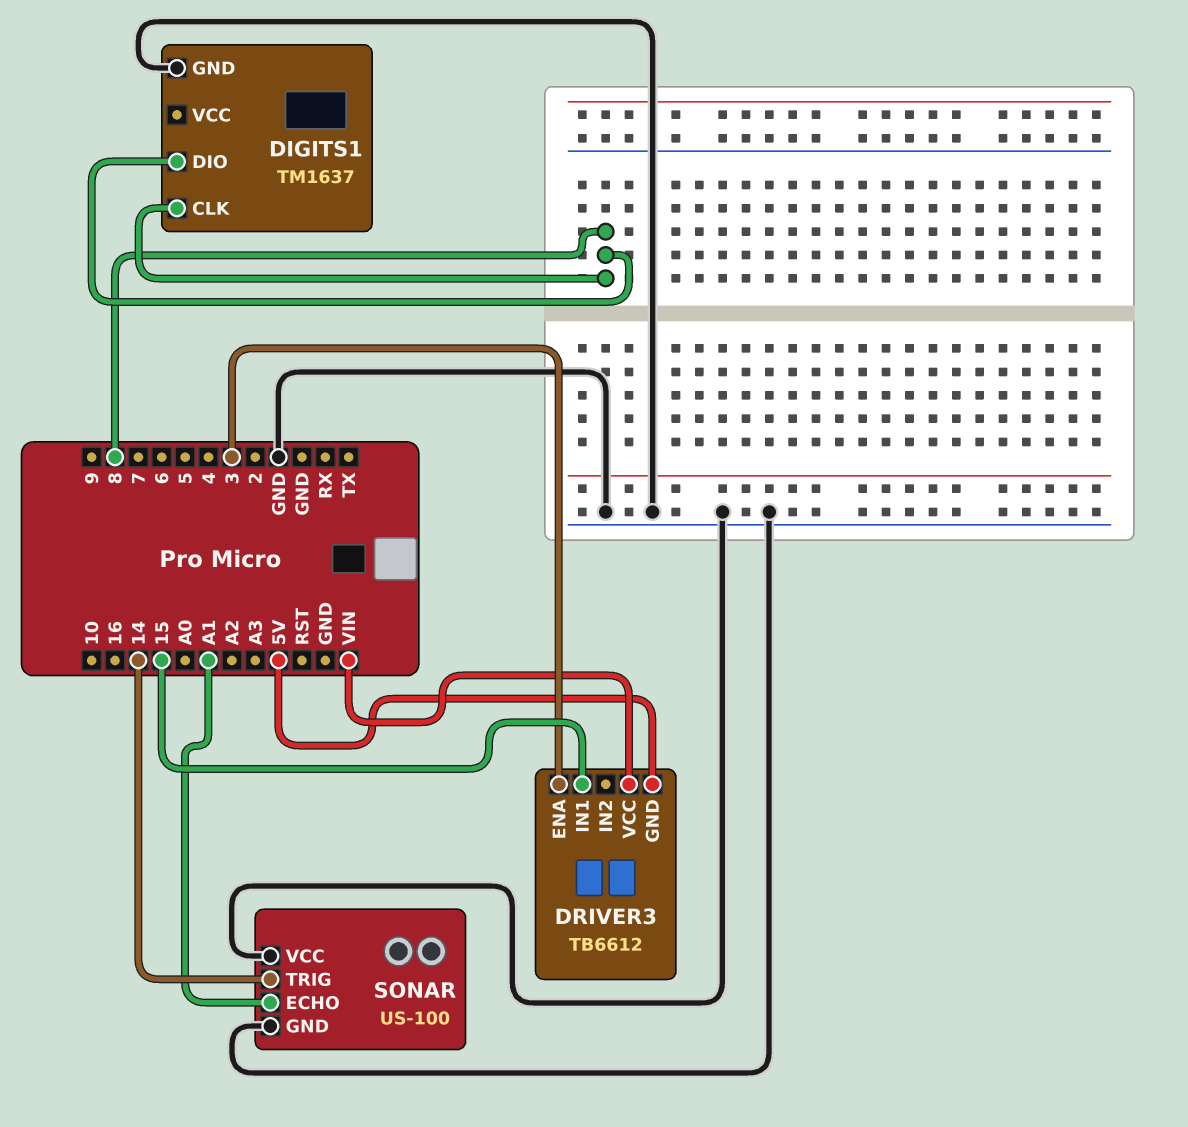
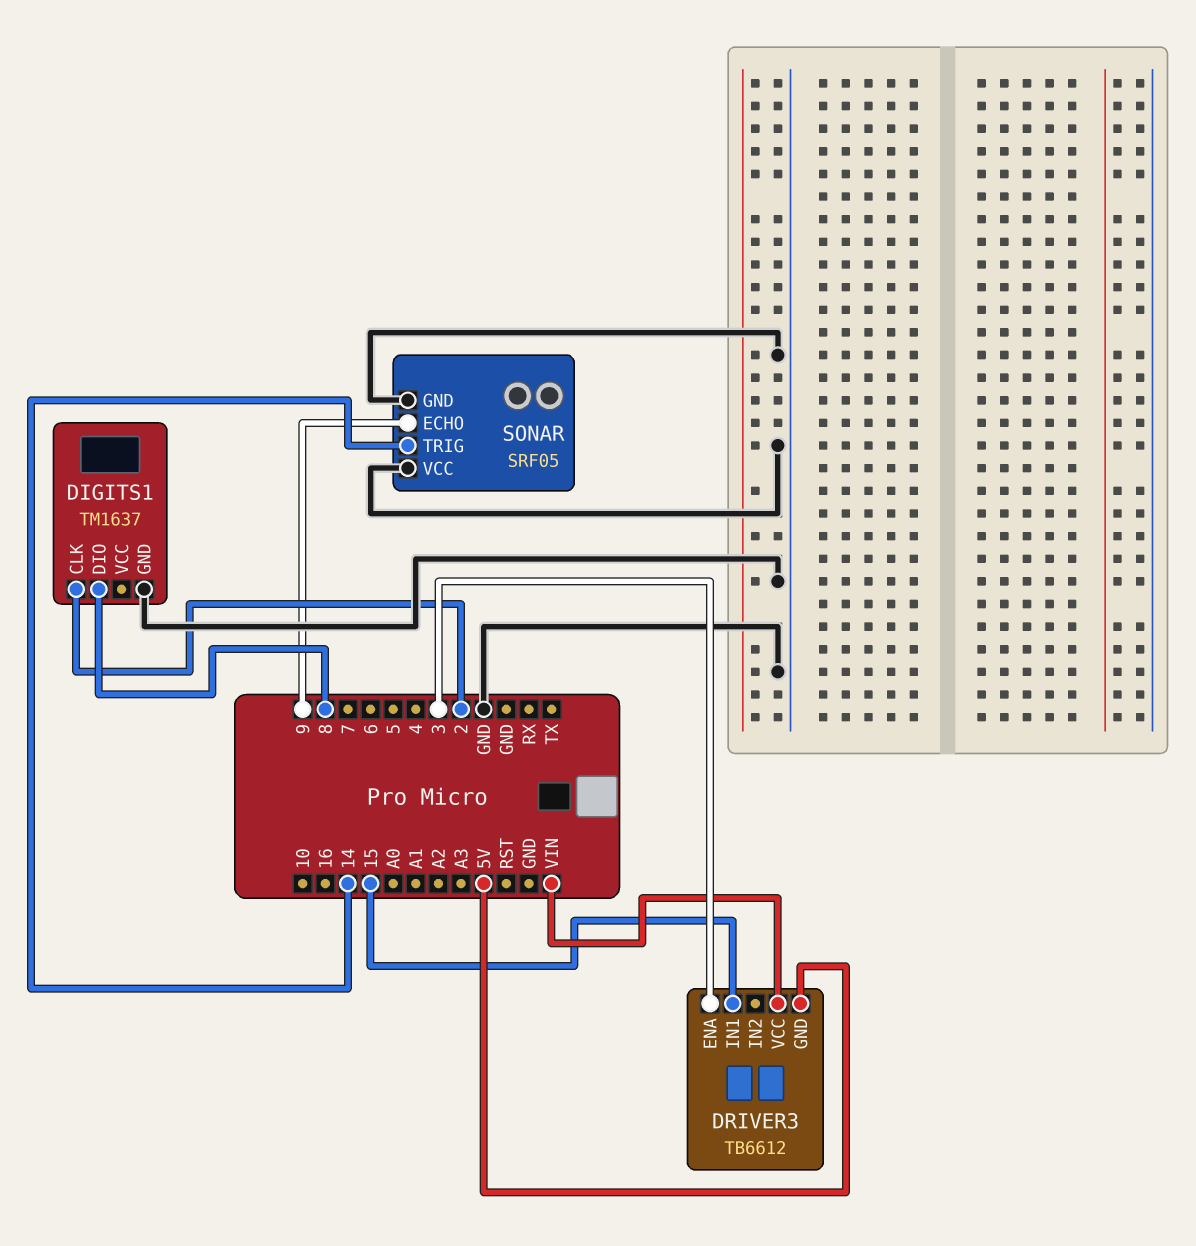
DIGITS1 pin CLK: 8 -> 2
SONAR: US-100 -> SRF05
SONAR pin ECHO: A1 -> 9

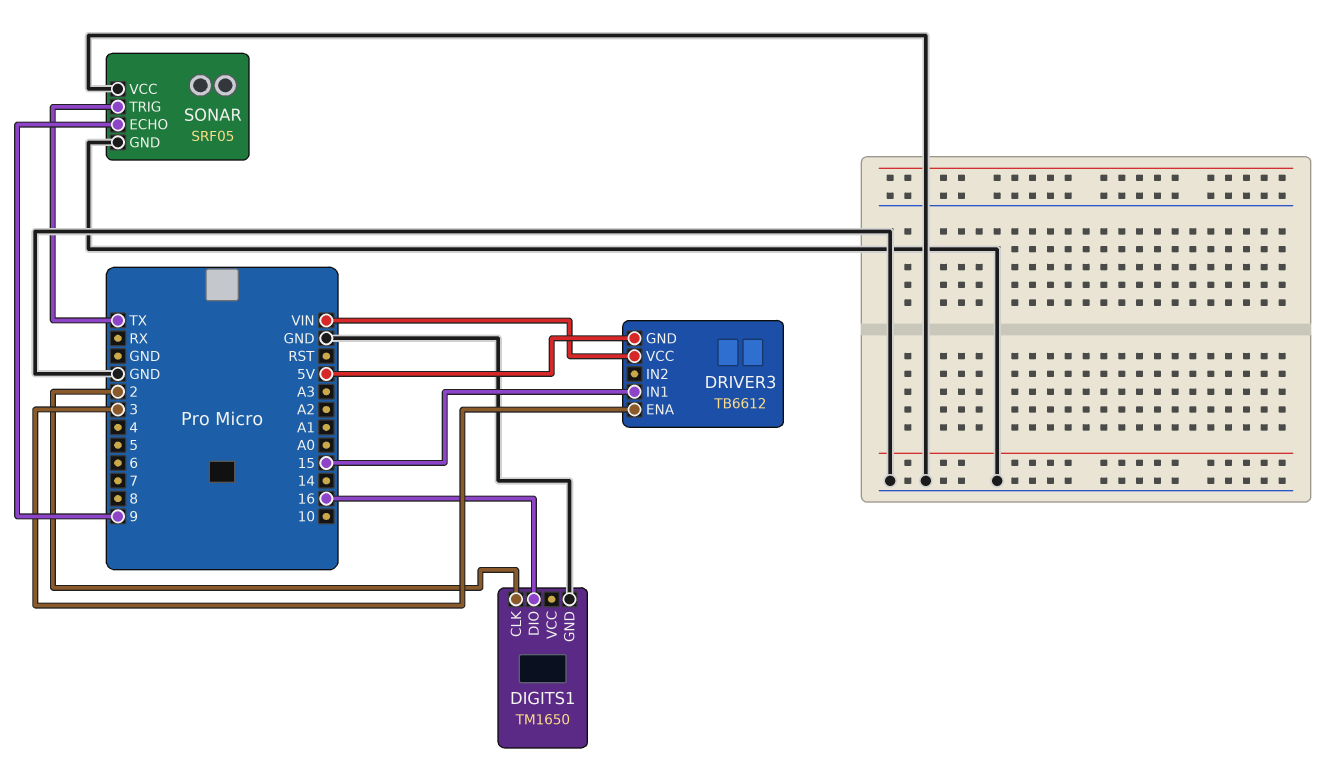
DIGITS1: TM1637 -> TM1650
DIGITS1 pin DIO: 8 -> 16
SONAR pin TRIG: 14 -> TX

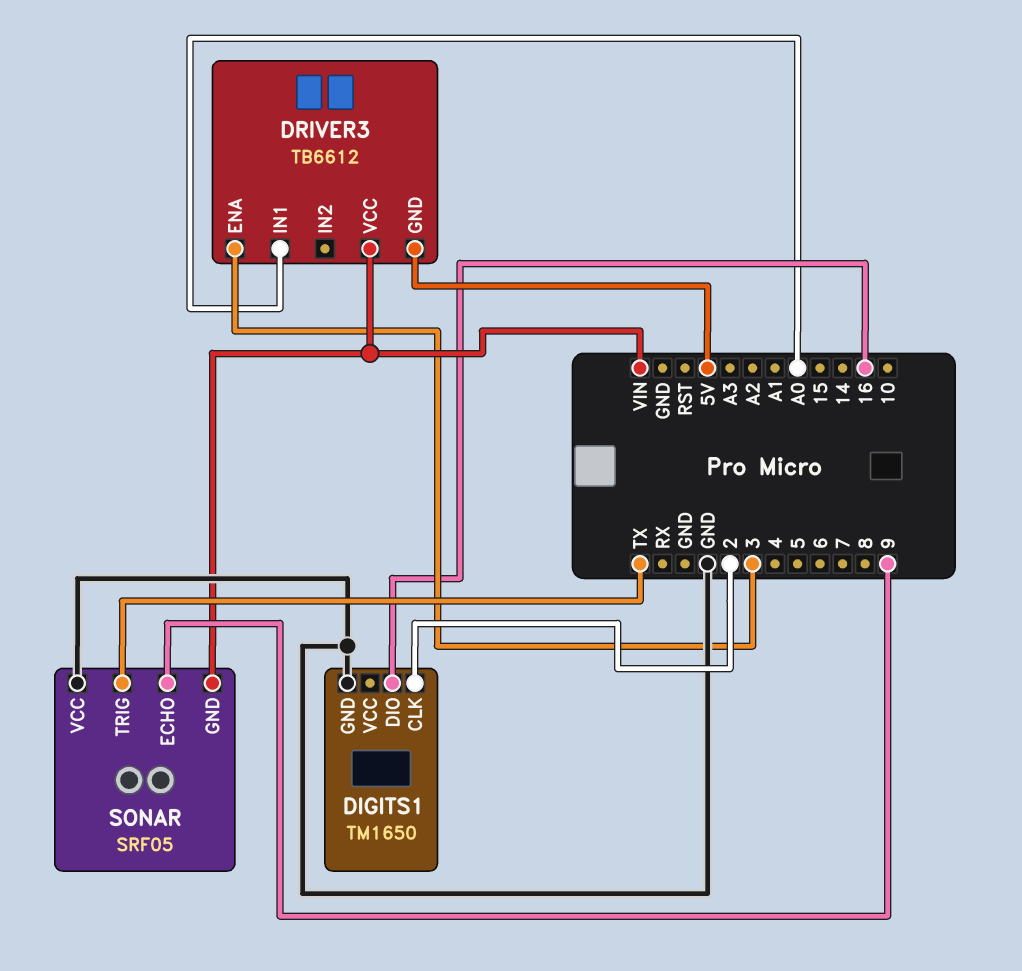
DRIVER3 pin IN1: 15 -> A0
SONAR pin GND: GND -> VIN

